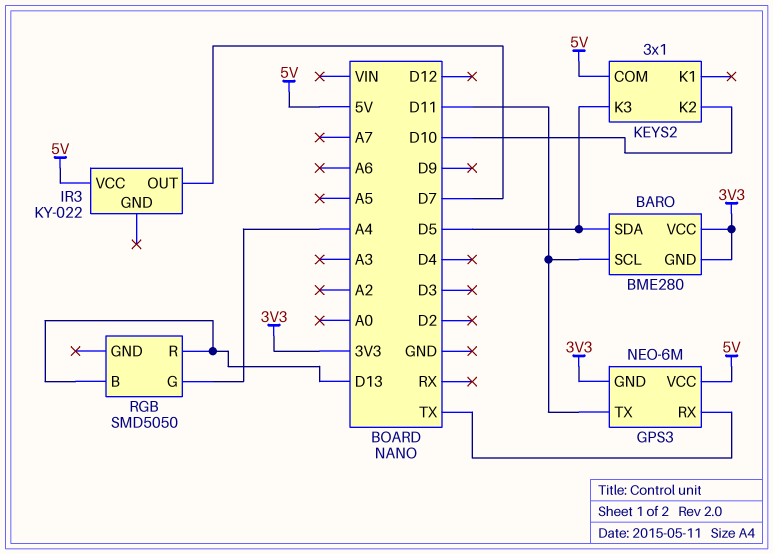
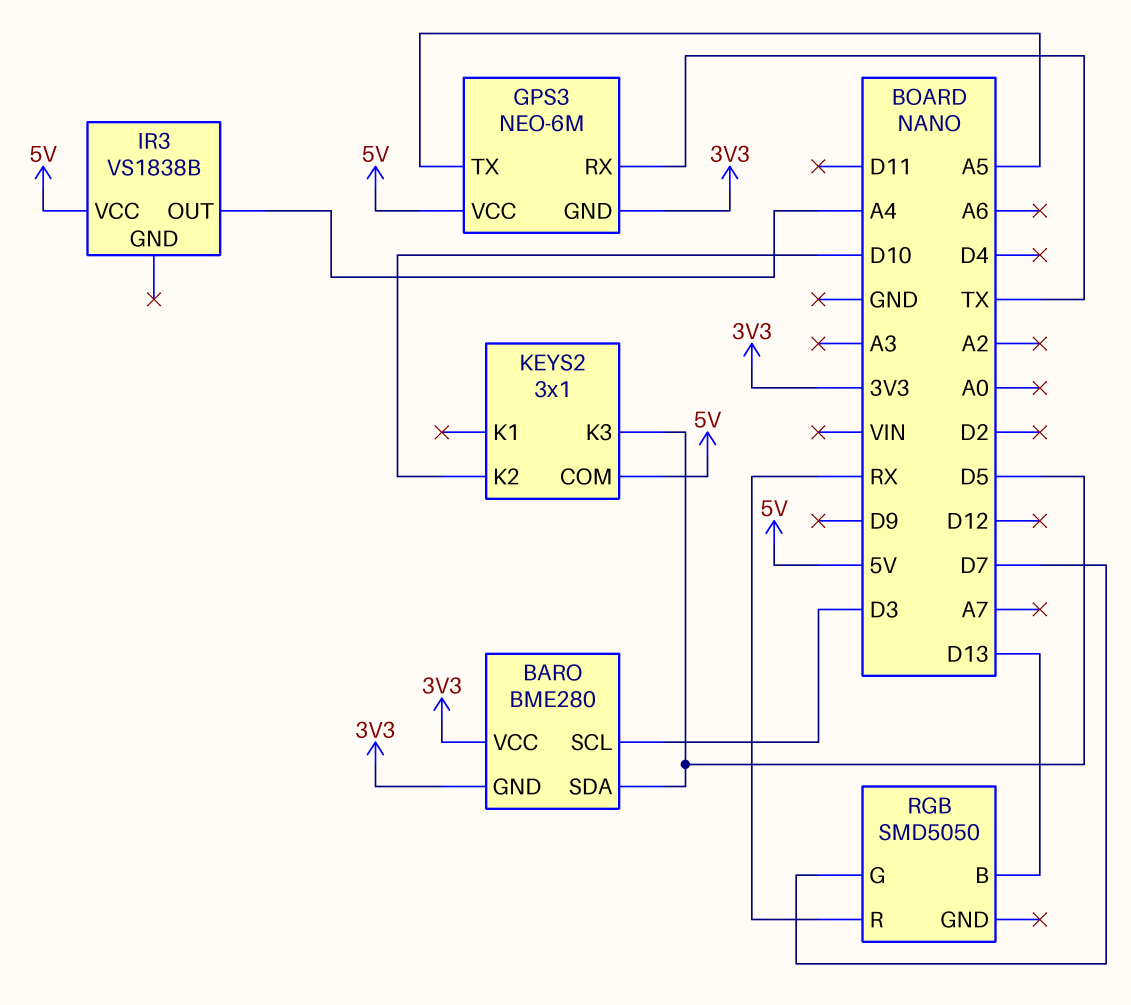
BARO pin SCL: D11 -> D3
GPS3 pin TX: D11 -> A5
IR3: KY-022 -> VS1838B
IR3 pin OUT: D7 -> A4
RGB pin G: A4 -> D7
RGB pin R: D13 -> RX

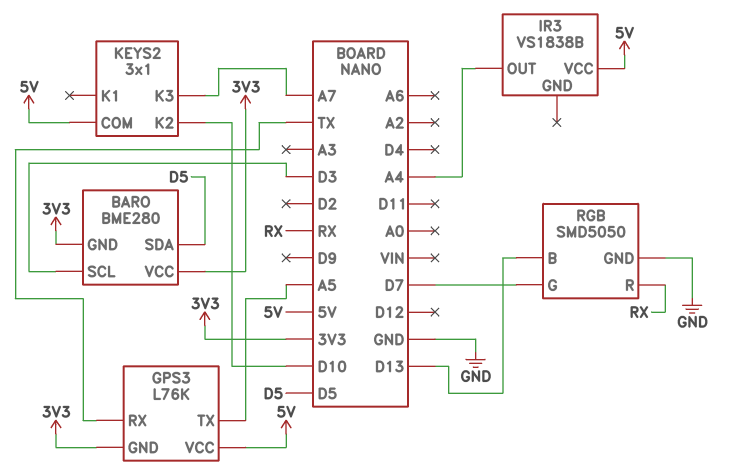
GPS3: NEO-6M -> L76K
KEYS2 pin K3: D5 -> A7
RGB pin GND: none -> GND

